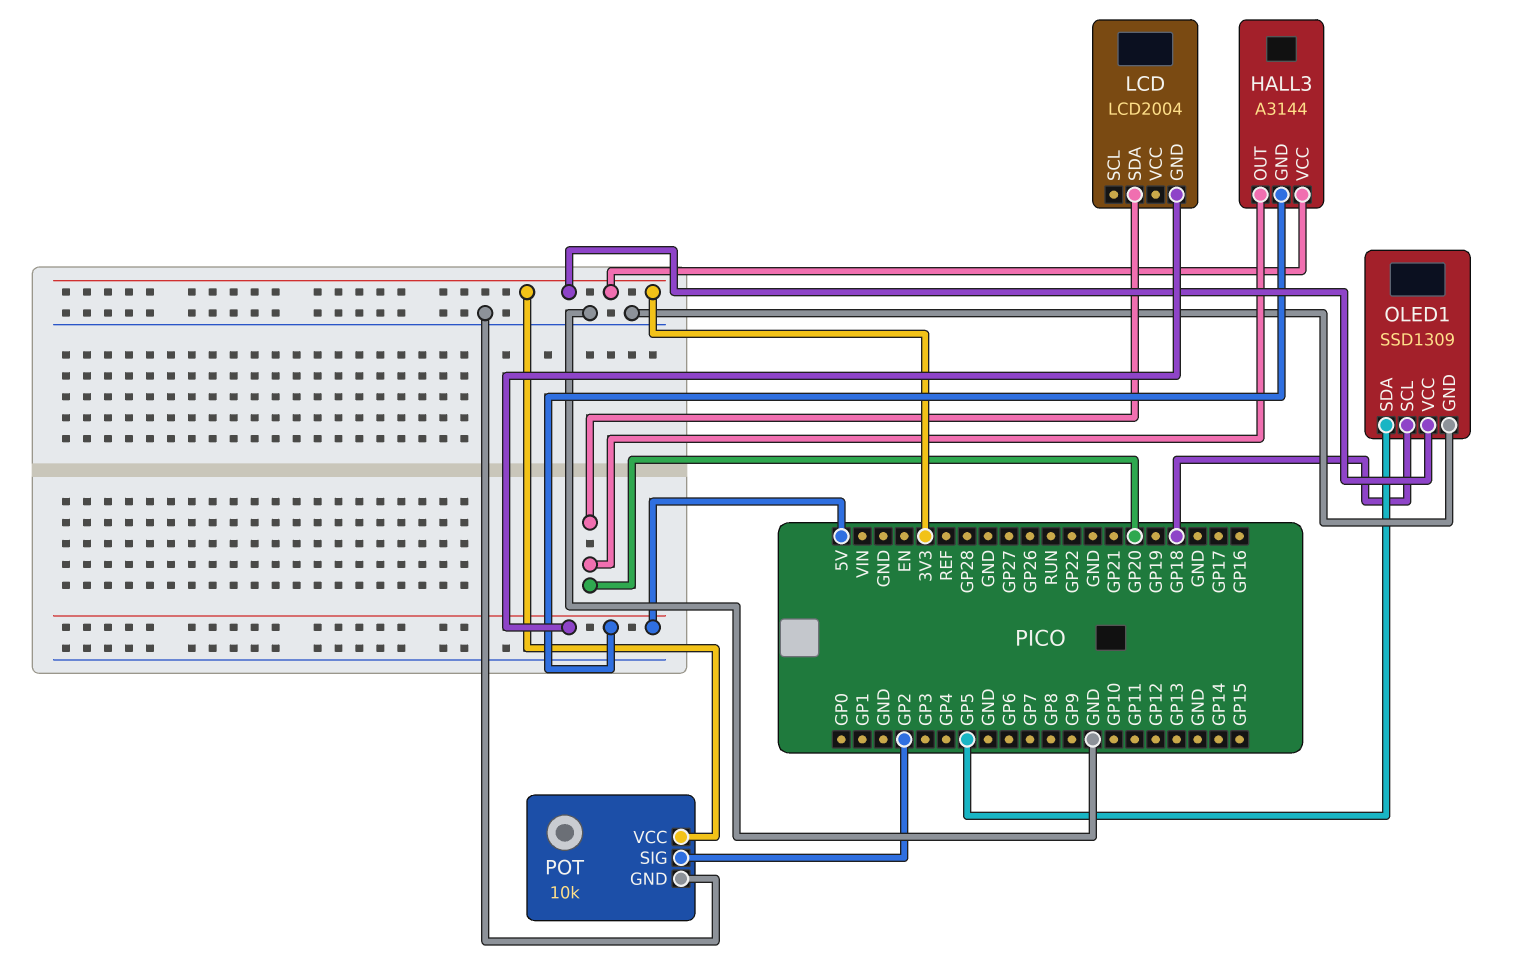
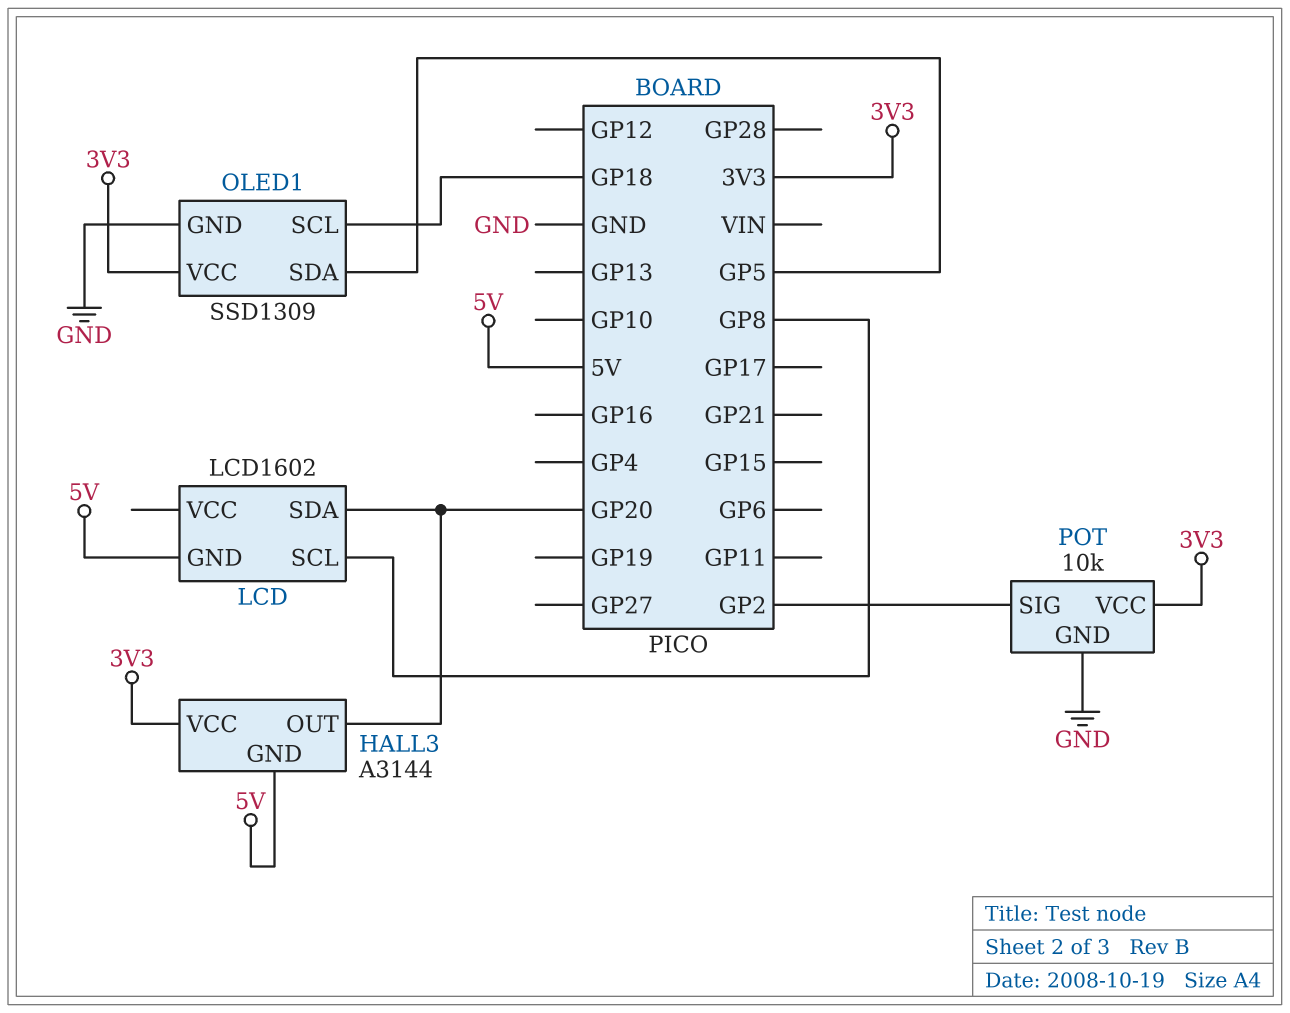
LCD: LCD2004 -> LCD1602
LCD pin SCL: none -> GP8

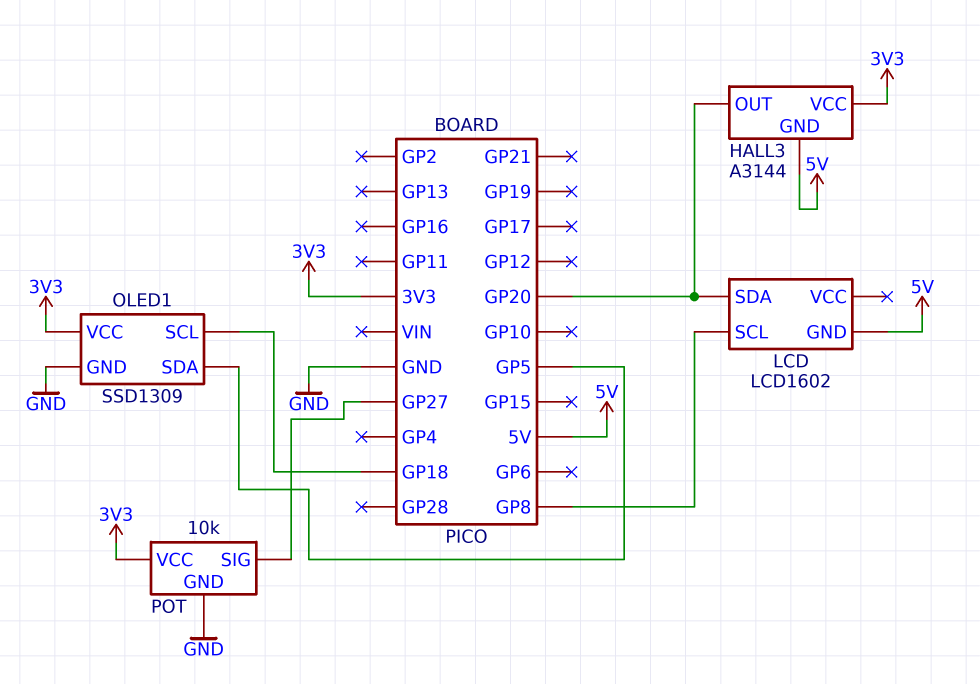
POT pin SIG: GP2 -> GP27

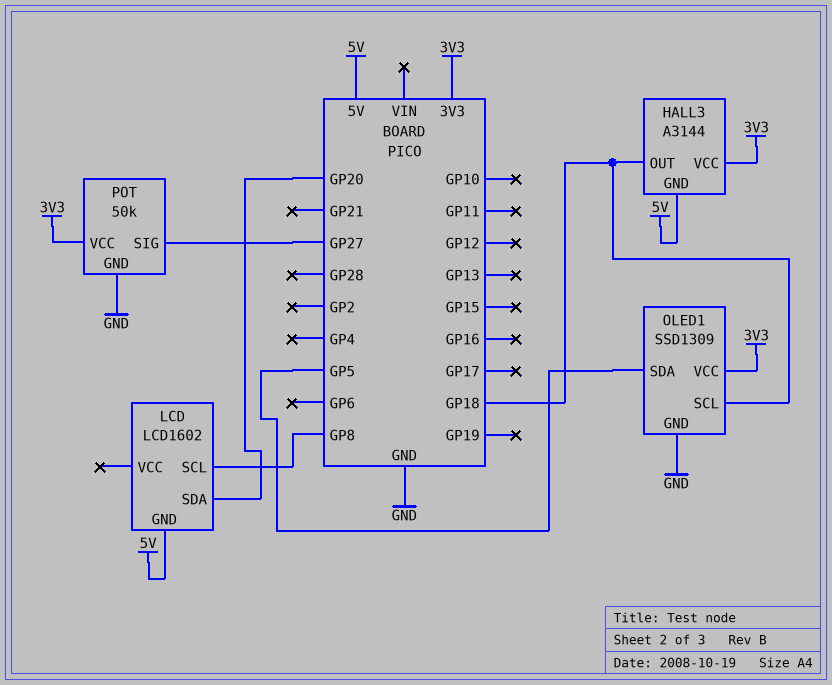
HALL3 pin OUT: GP20 -> GP18
POT: 10k -> 50k

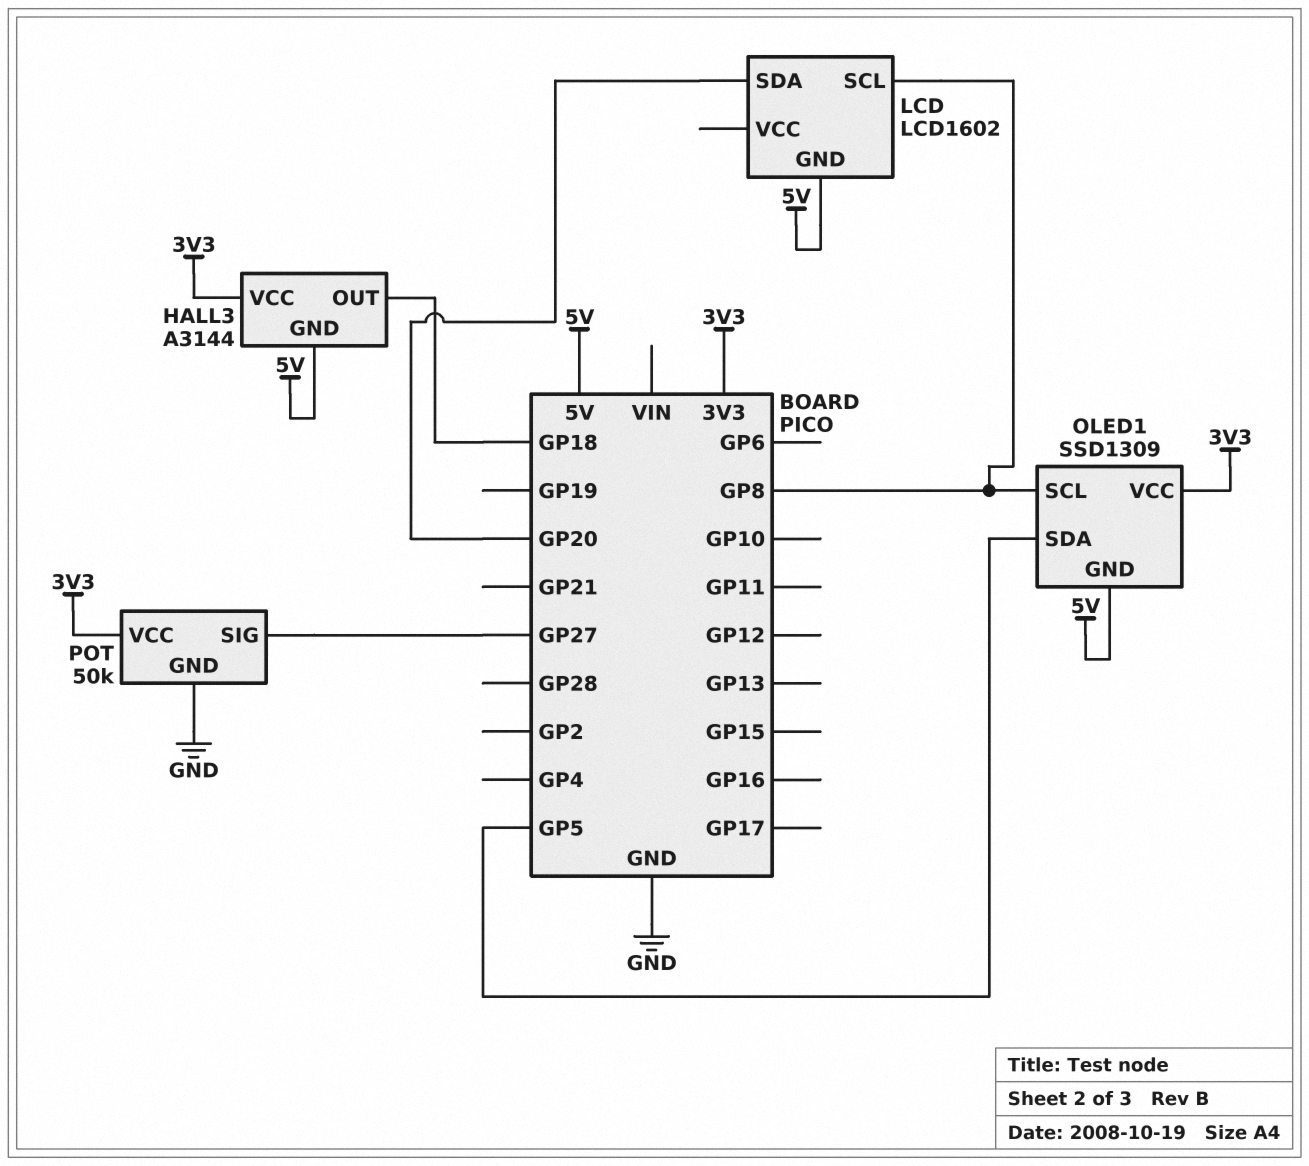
OLED1 pin GND: GND -> 5V
OLED1 pin SCL: GP18 -> GP8

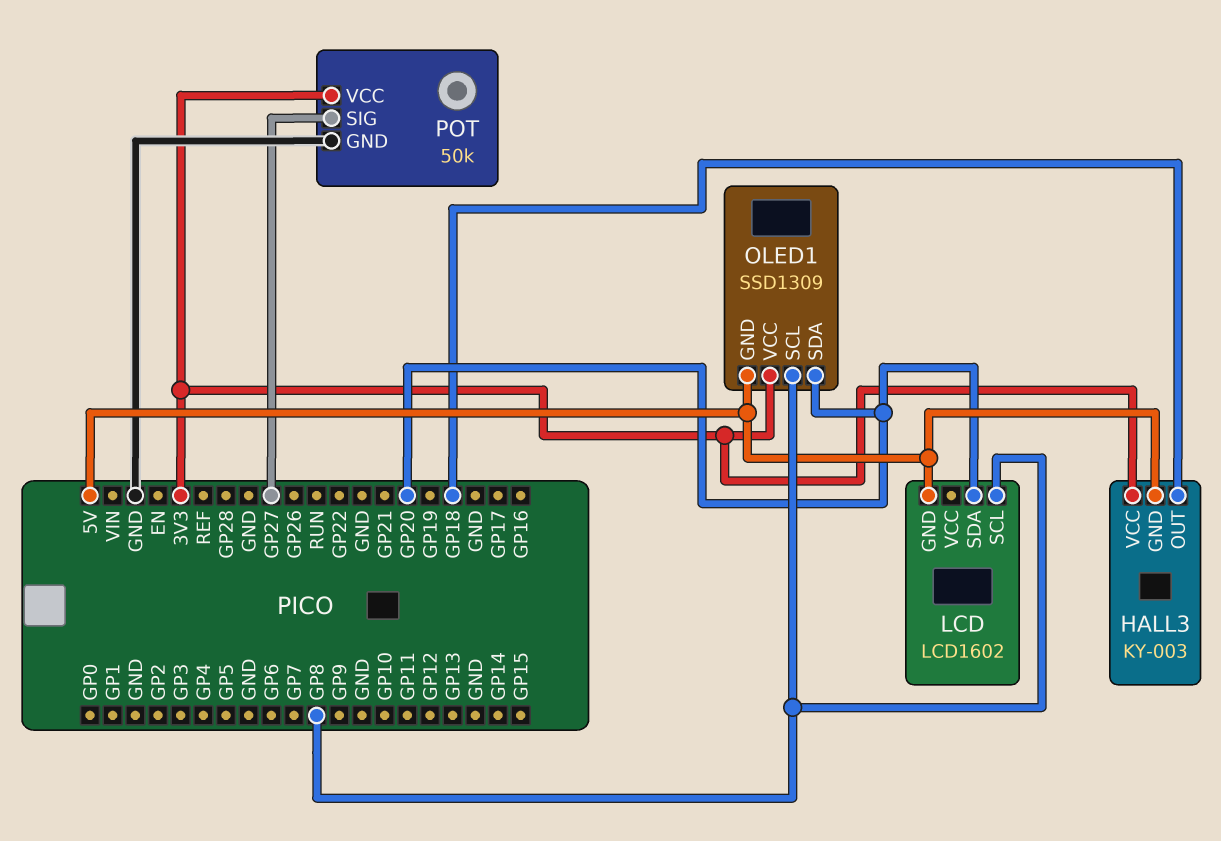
HALL3: A3144 -> KY-003
OLED1 pin SDA: GP5 -> GP20

